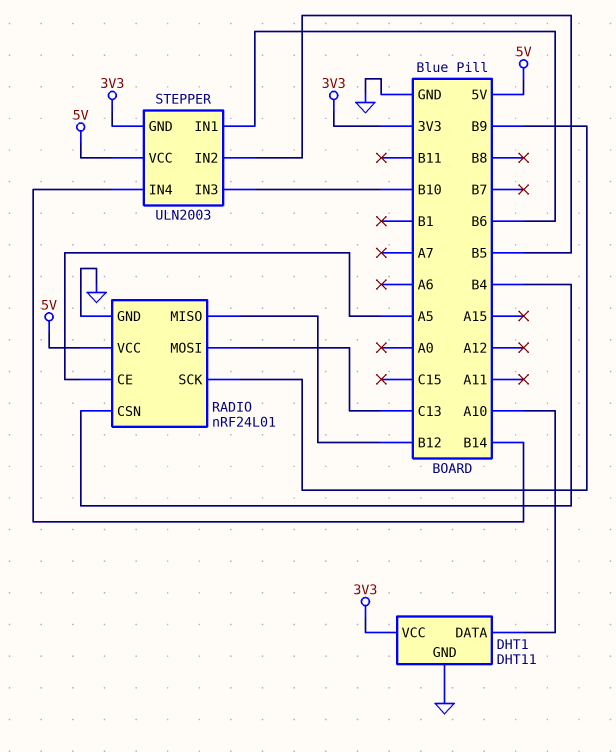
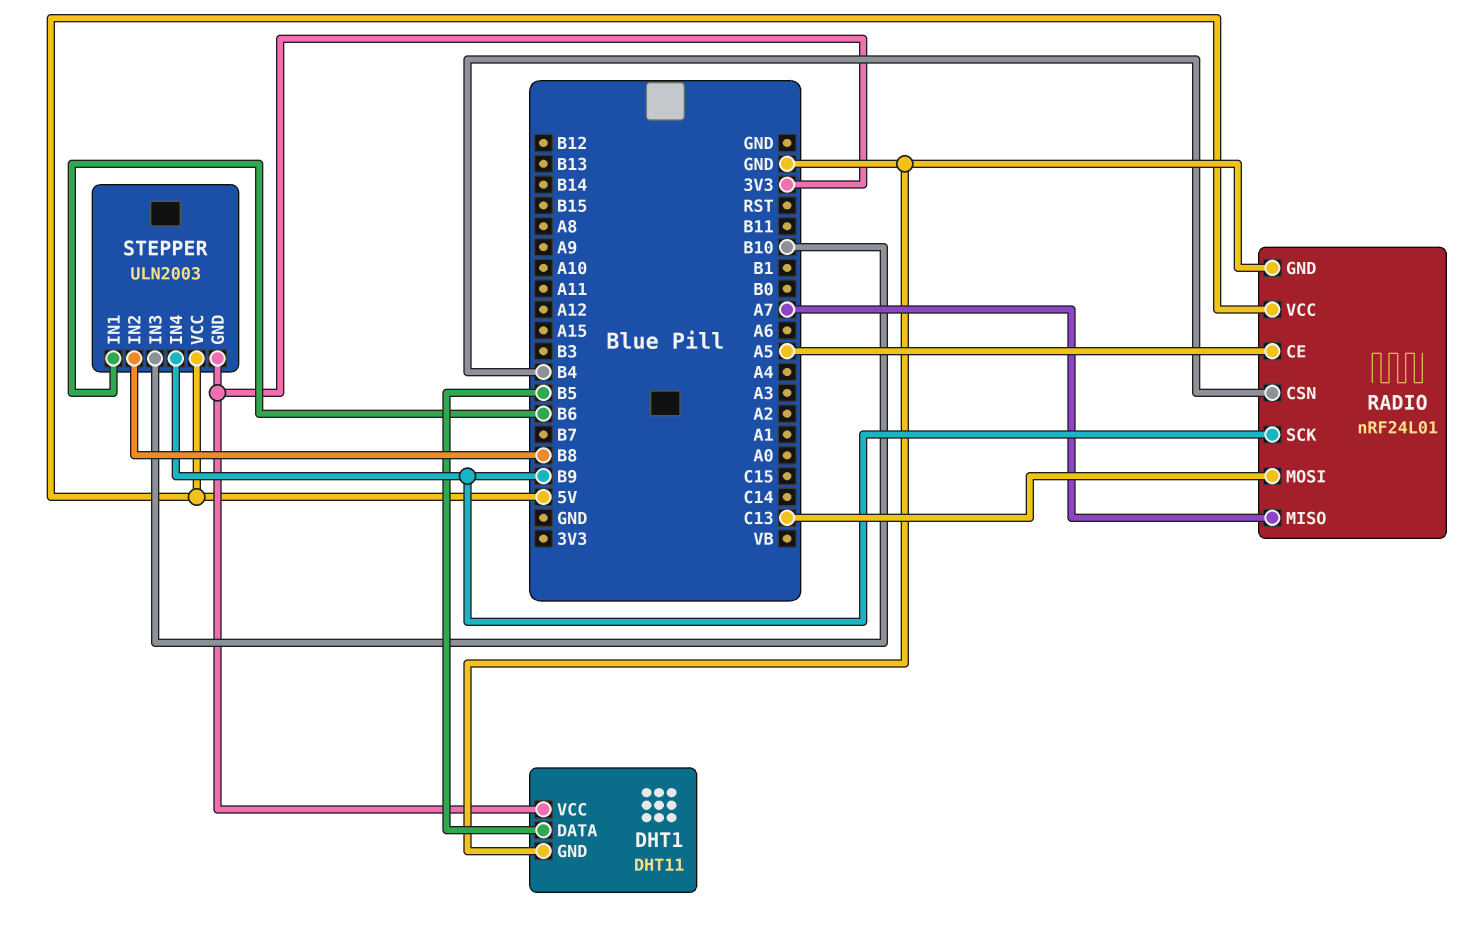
DHT1 pin DATA: A10 -> B5
RADIO pin MISO: B12 -> A7
STEPPER pin IN2: B5 -> B8
STEPPER pin IN4: B14 -> B9

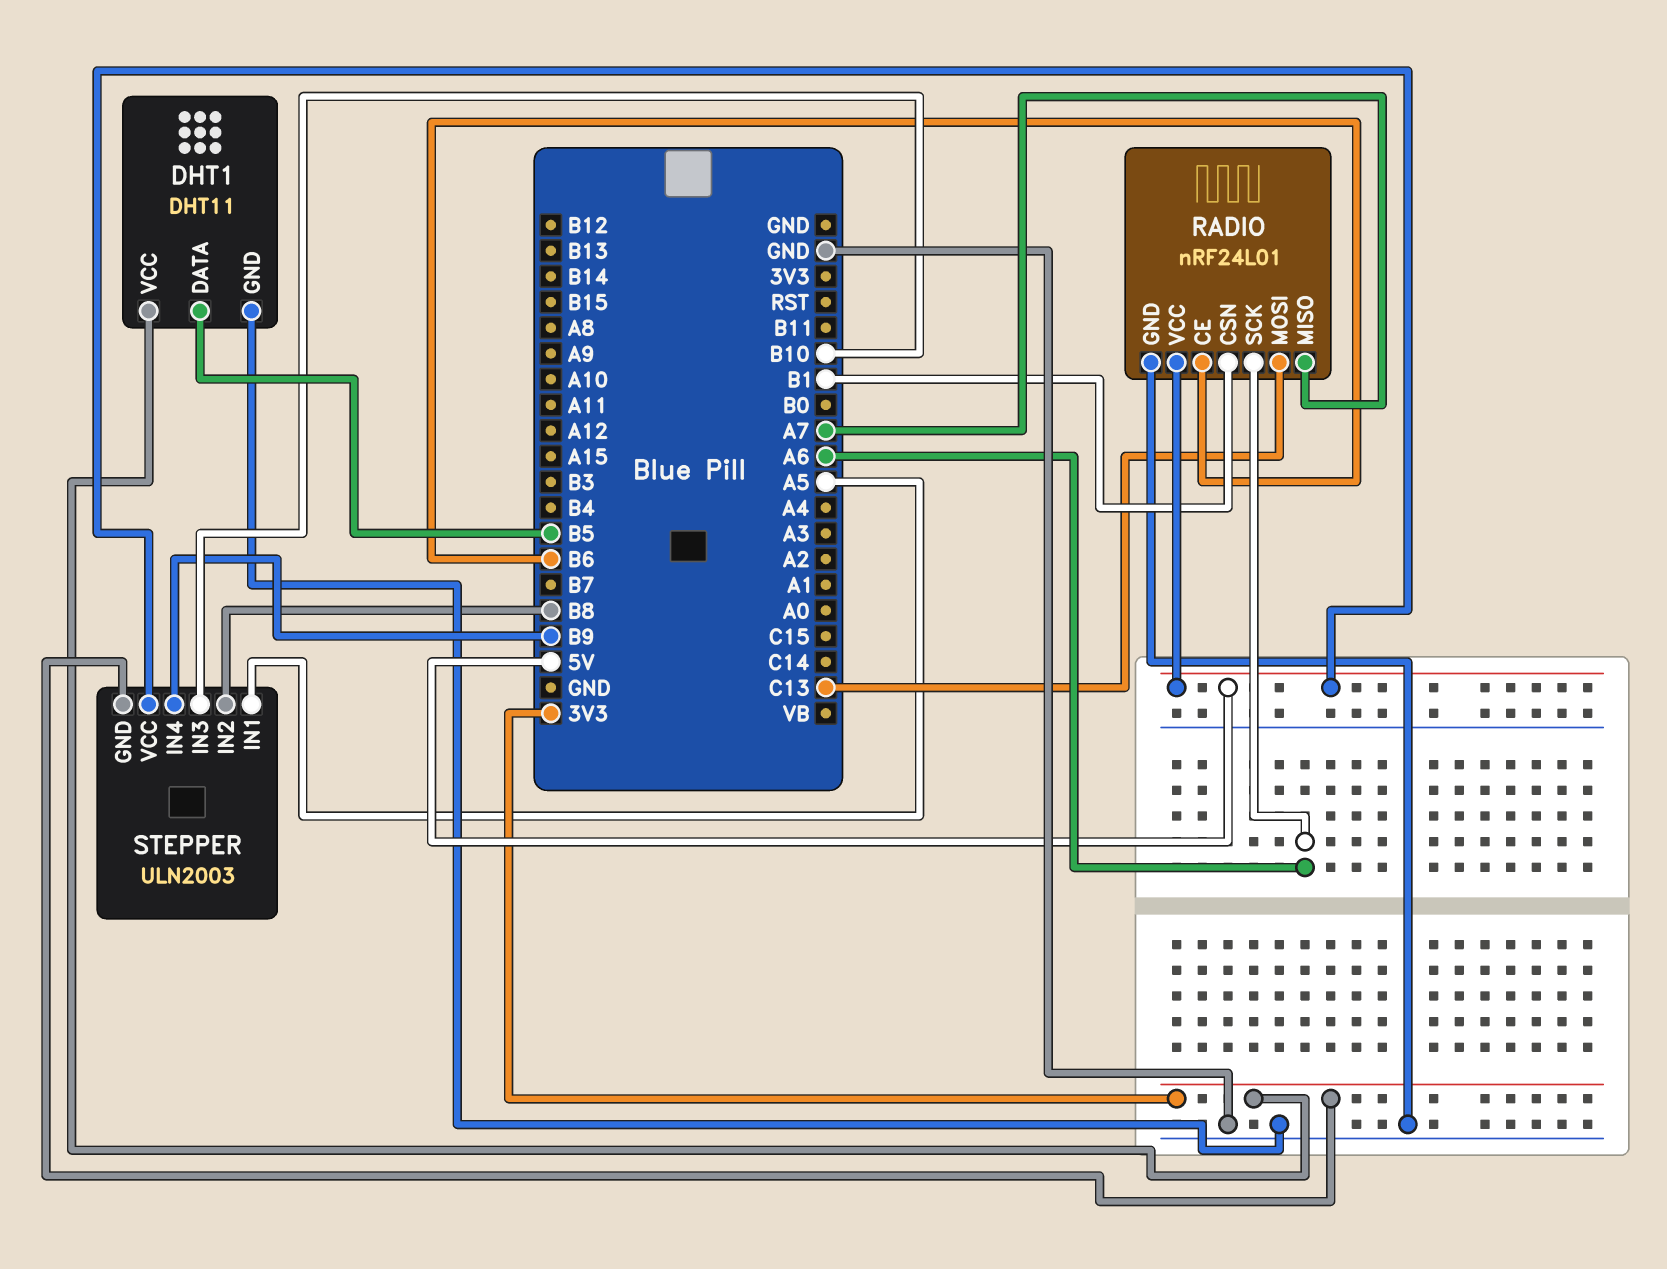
RADIO pin CE: A5 -> B6
RADIO pin CSN: B4 -> B1
RADIO pin SCK: B9 -> A6
STEPPER pin IN1: B6 -> A5

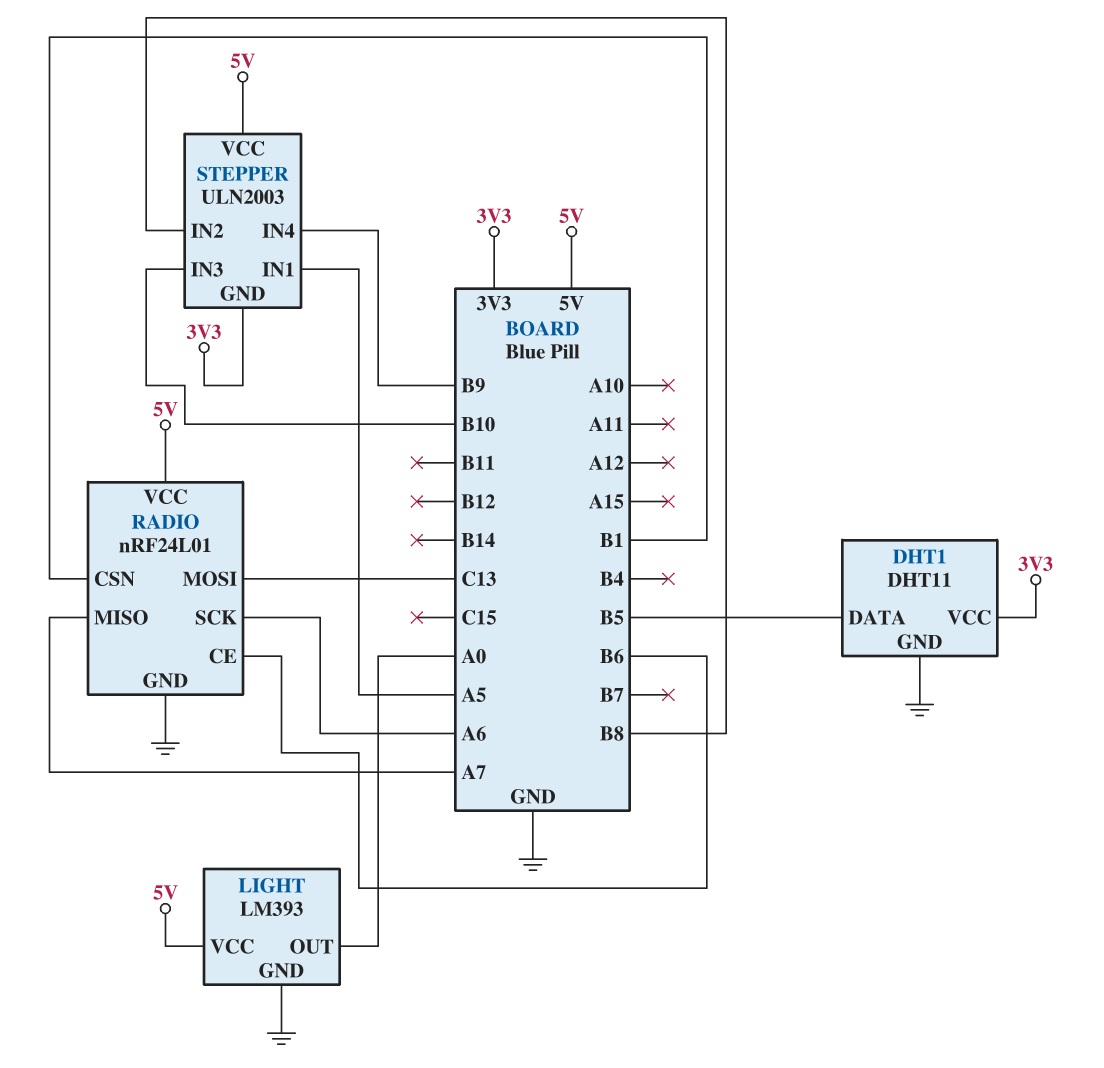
LIGHT: none -> LM393
LIGHT pin GND: none -> GND
LIGHT pin OUT: none -> A0
LIGHT pin VCC: none -> 5V

